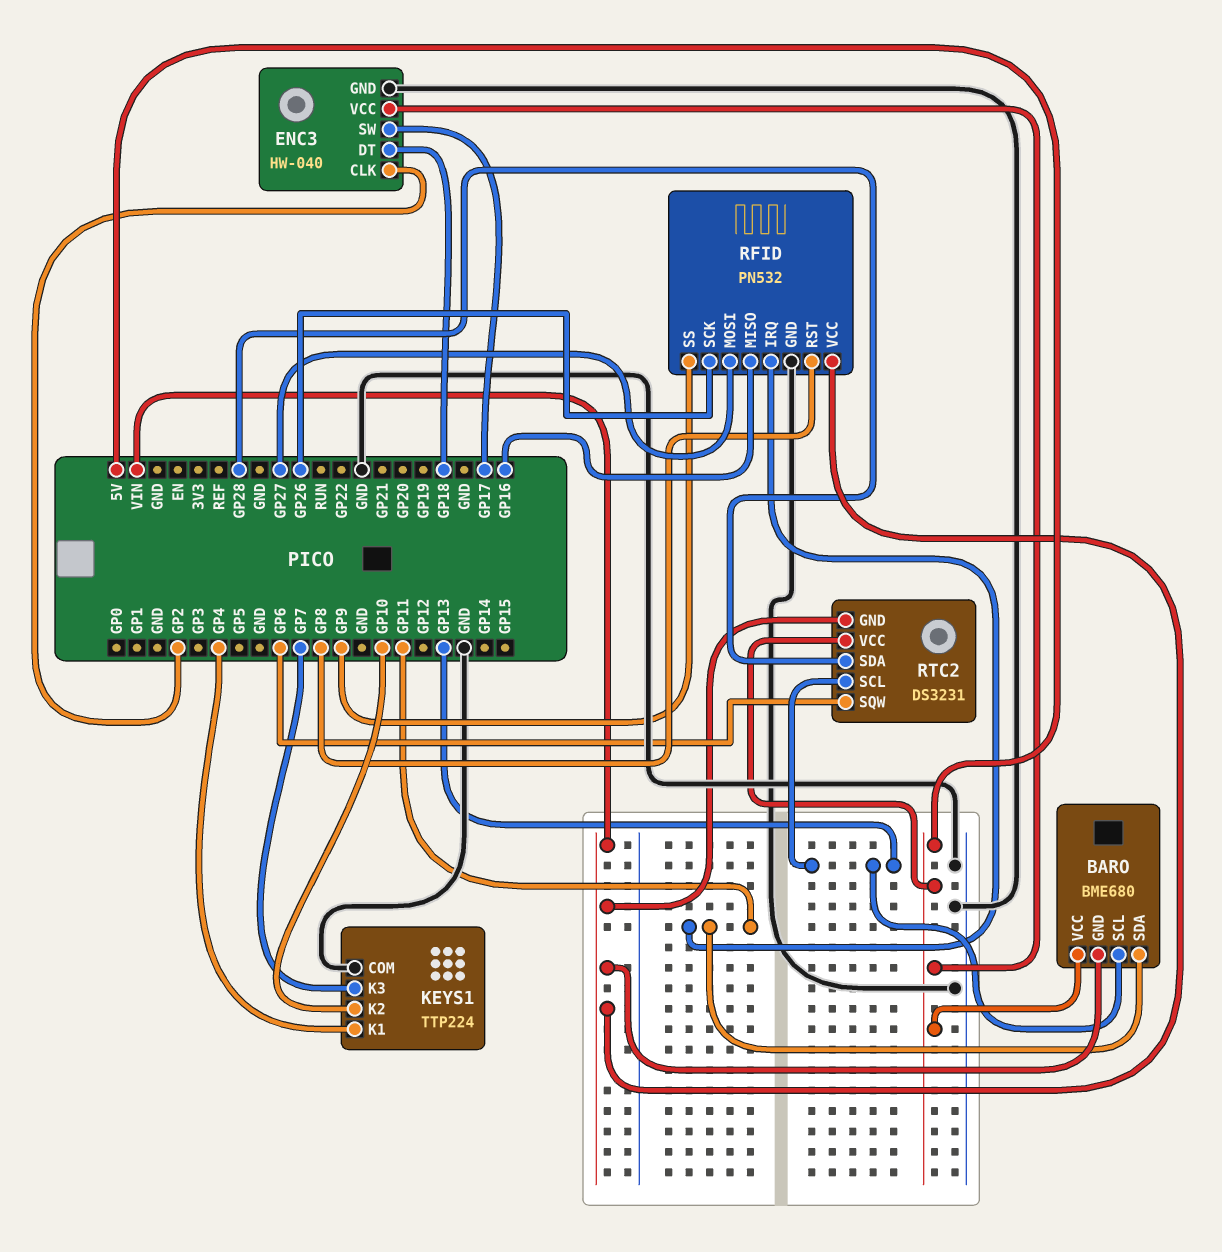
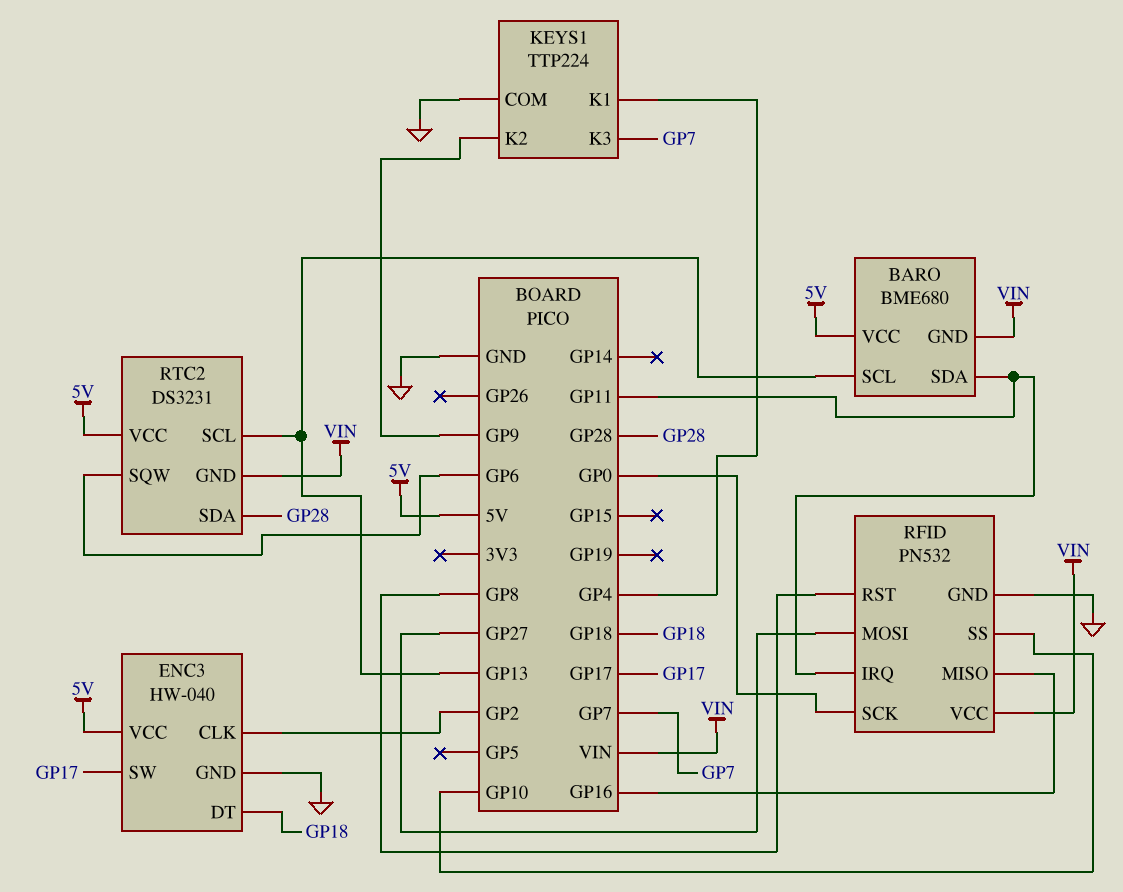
KEYS1 pin K2: GP10 -> GP9
RFID pin SCK: GP26 -> GP0
RFID pin SS: GP9 -> GP10

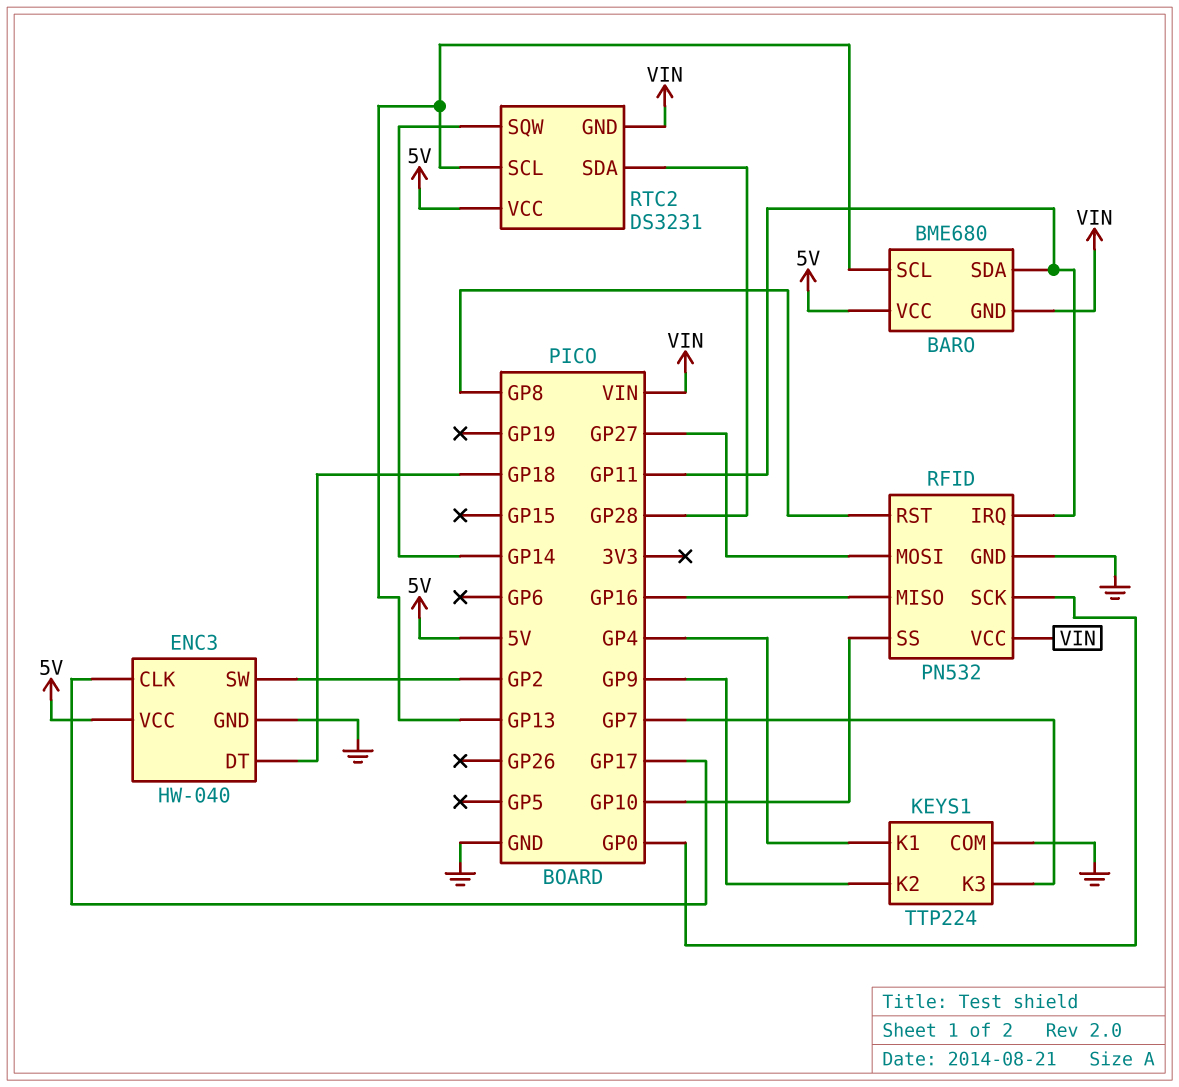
ENC3 pin CLK: GP2 -> GP17
ENC3 pin SW: GP17 -> GP2
RTC2 pin SQW: GP6 -> GP14

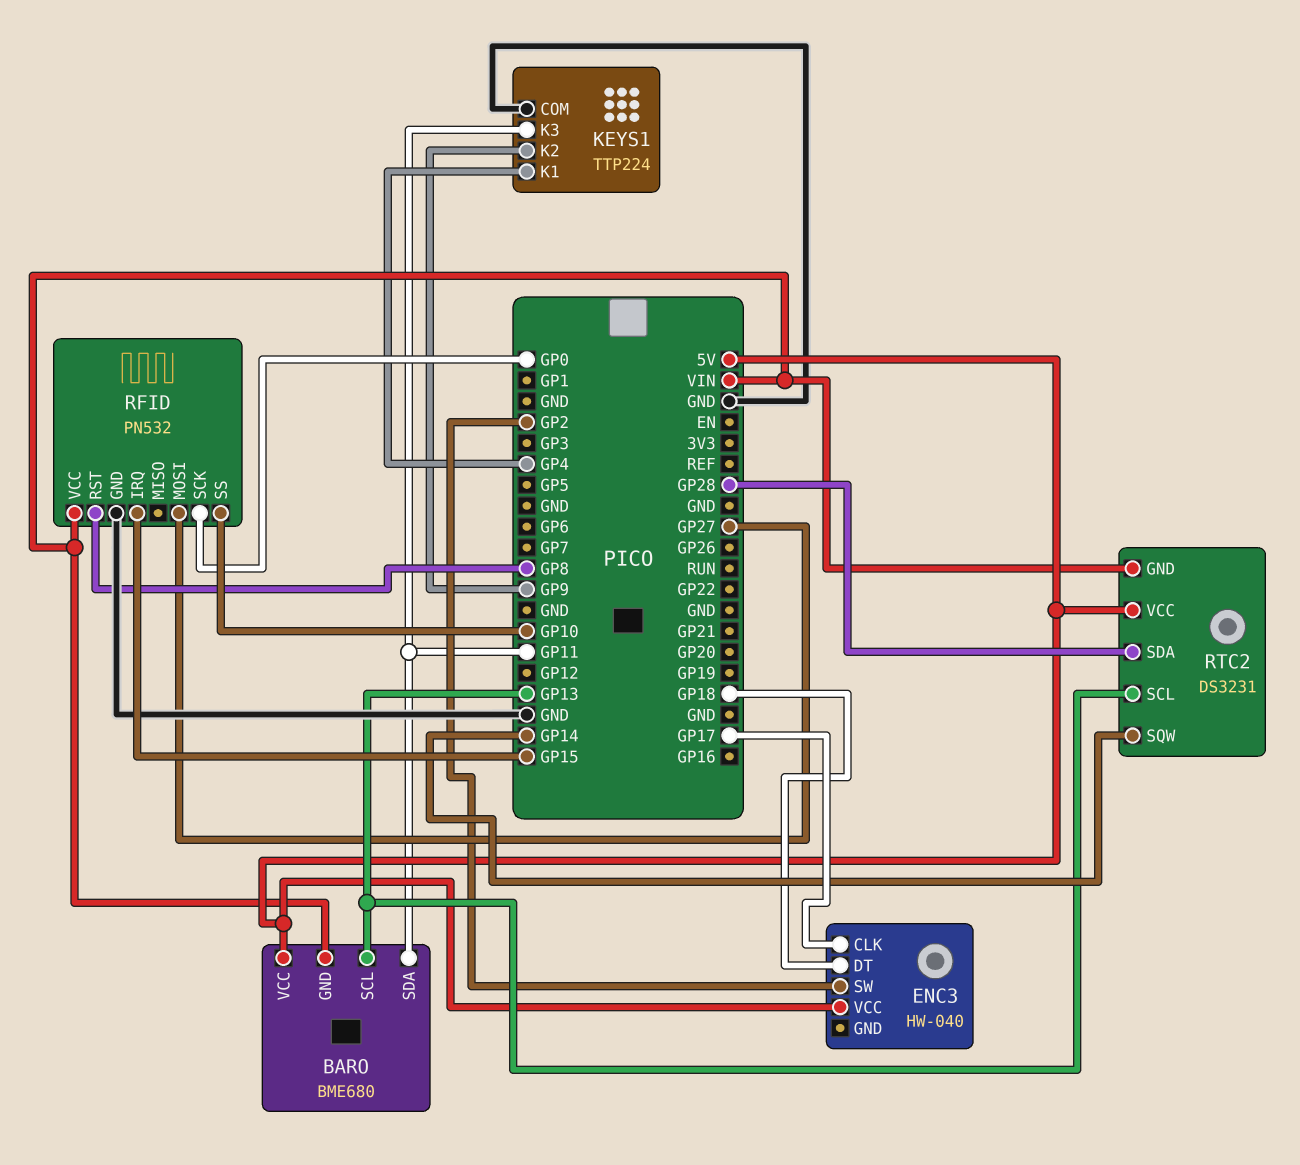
ENC3 pin GND: GND -> none
KEYS1 pin K3: GP7 -> GP11
RFID pin IRQ: GP11 -> GP15
RFID pin MISO: GP16 -> none

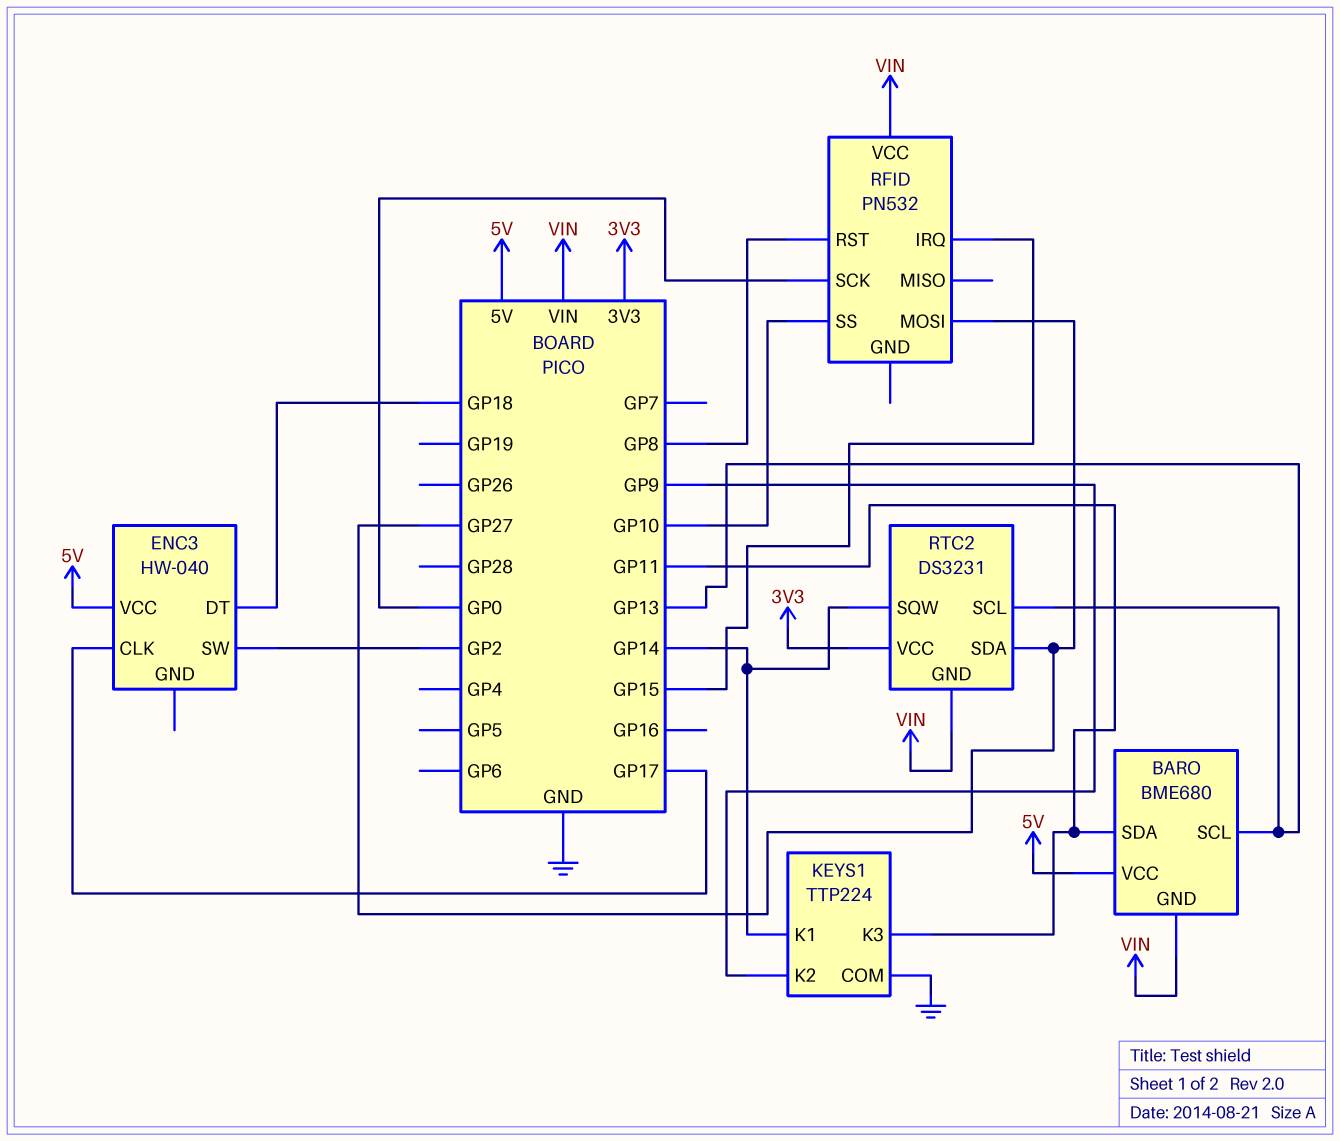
KEYS1 pin K1: GP4 -> GP14
RFID pin GND: GND -> none
RTC2 pin SDA: GP28 -> GP27
RTC2 pin VCC: 5V -> 3V3

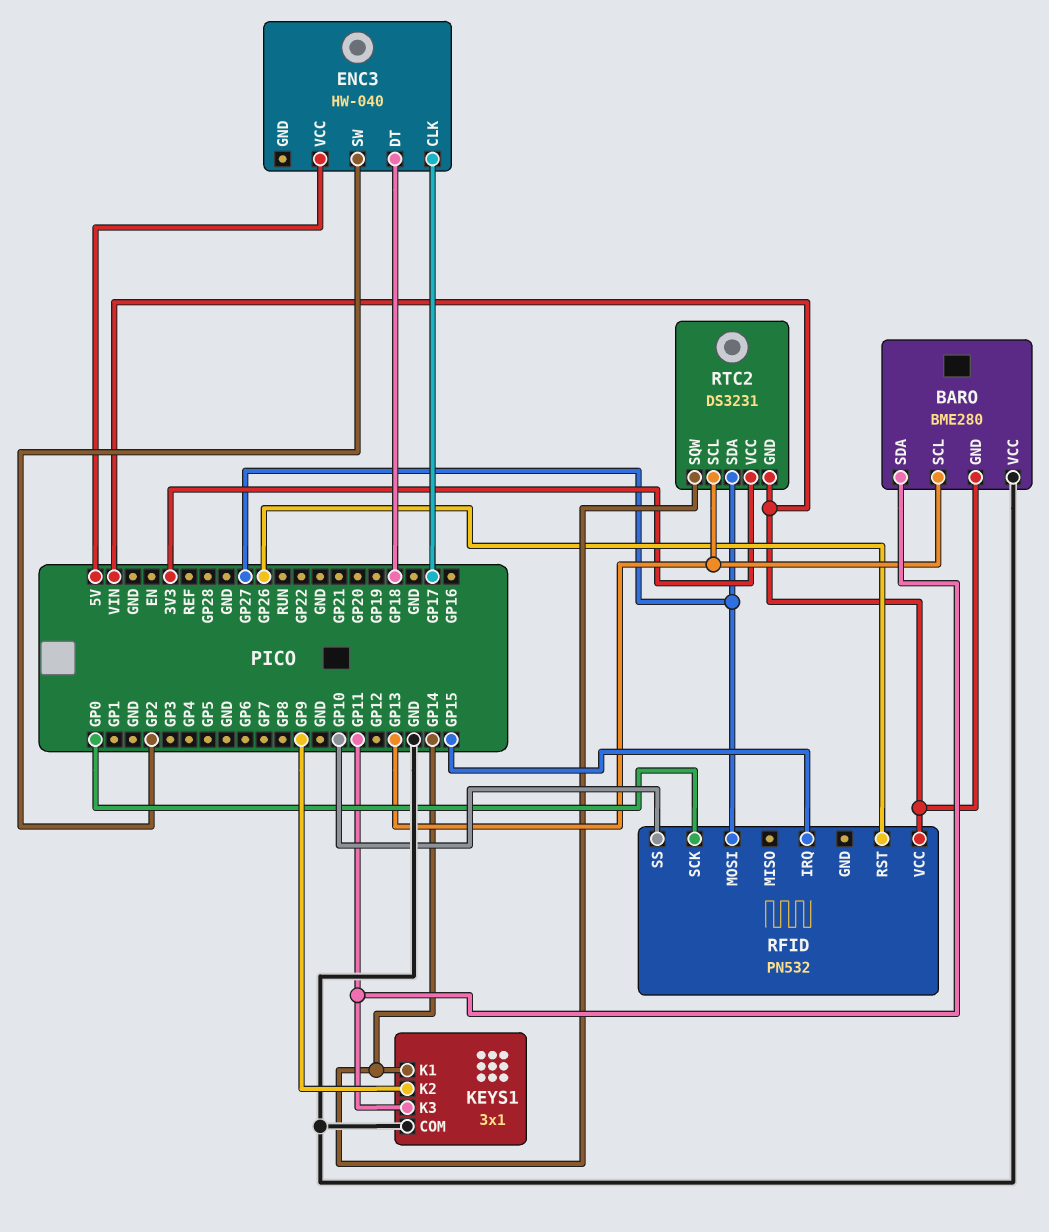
BARO: BME680 -> BME280
BARO pin VCC: 5V -> GND
KEYS1: TTP224 -> 3x1
RFID pin RST: GP8 -> GP26

